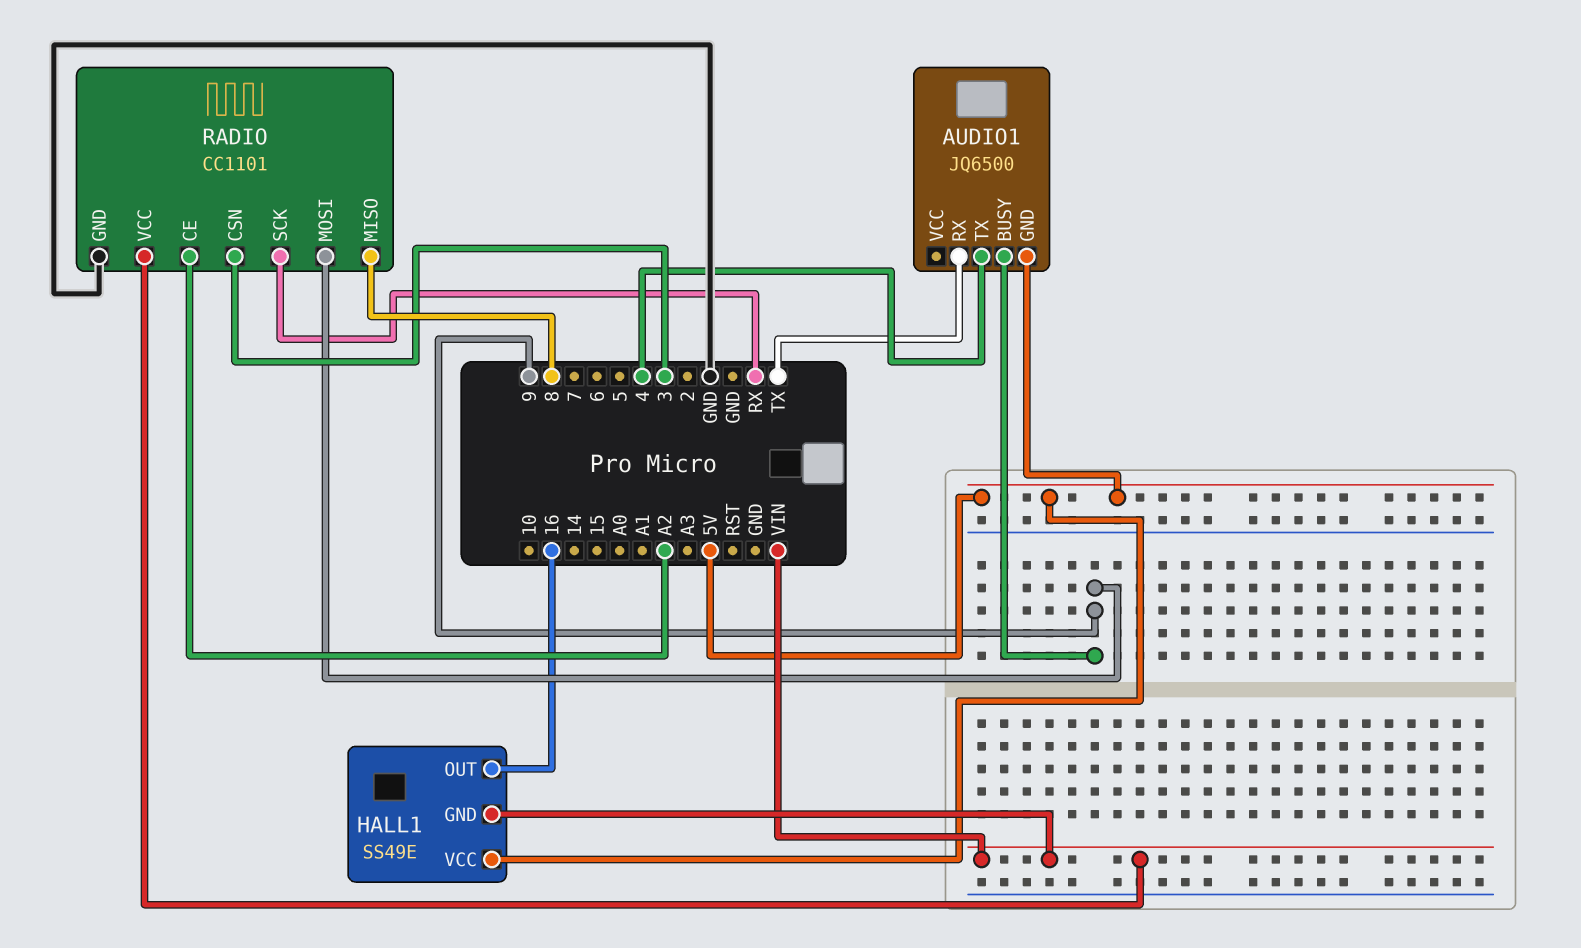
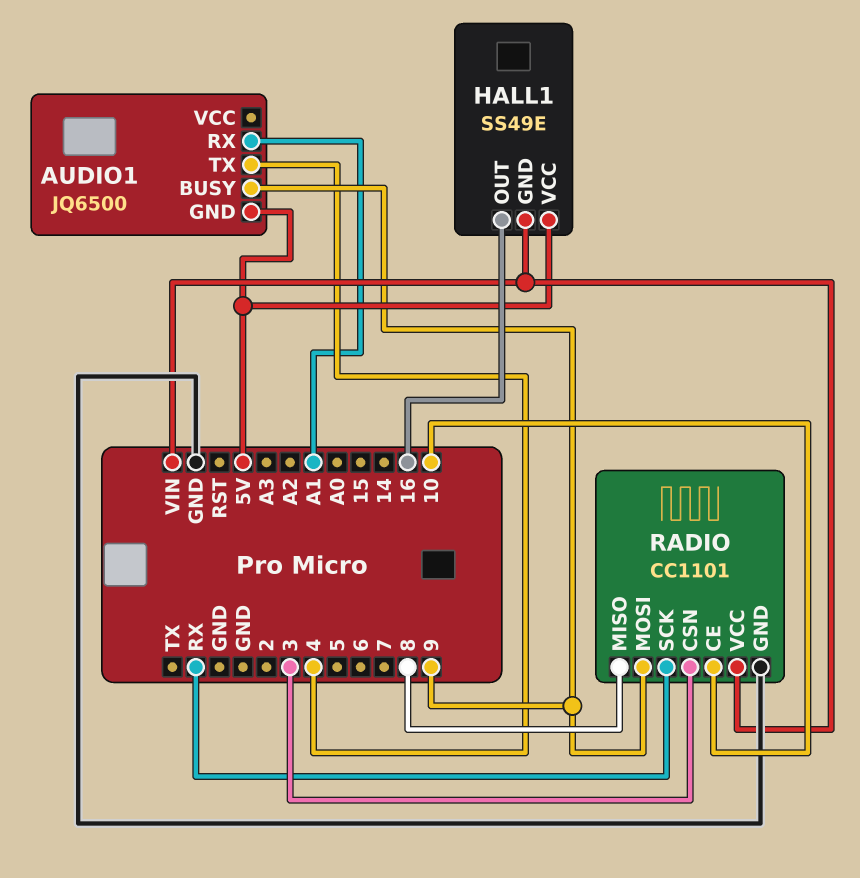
AUDIO1 pin RX: TX -> A1
RADIO pin CE: A2 -> 10

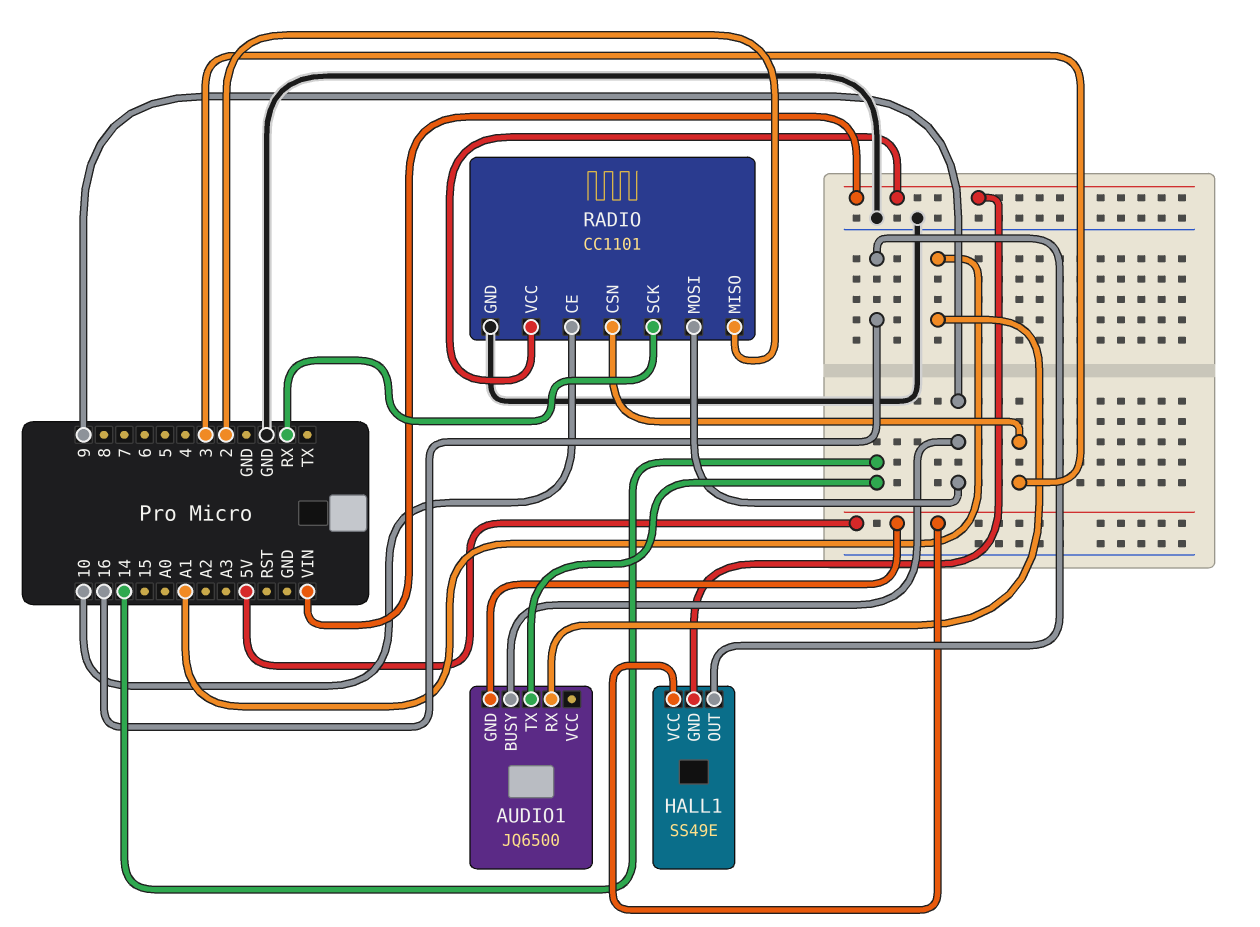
AUDIO1 pin TX: 4 -> 14
RADIO pin MISO: 8 -> 2

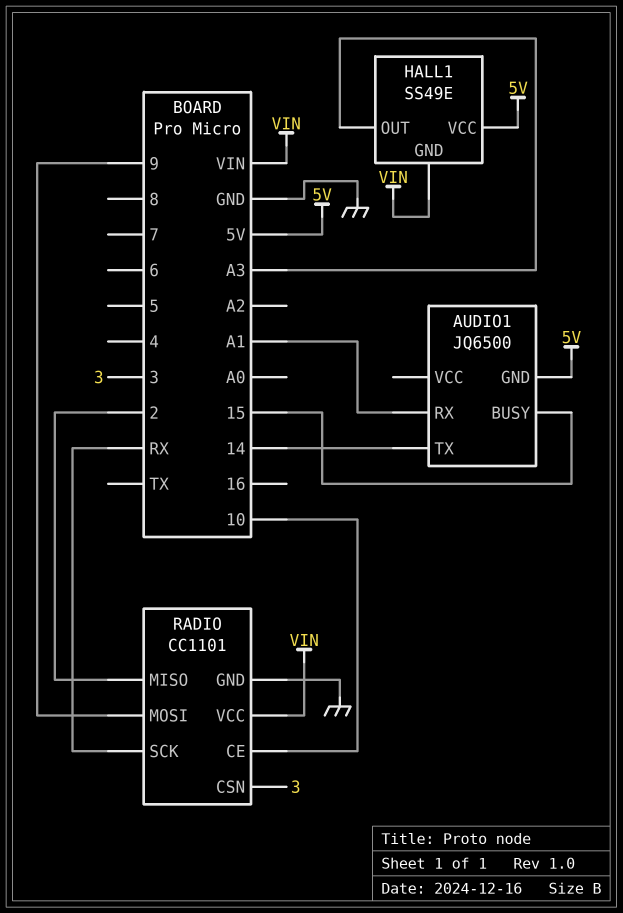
AUDIO1 pin BUSY: 9 -> 15
HALL1 pin OUT: 16 -> A3

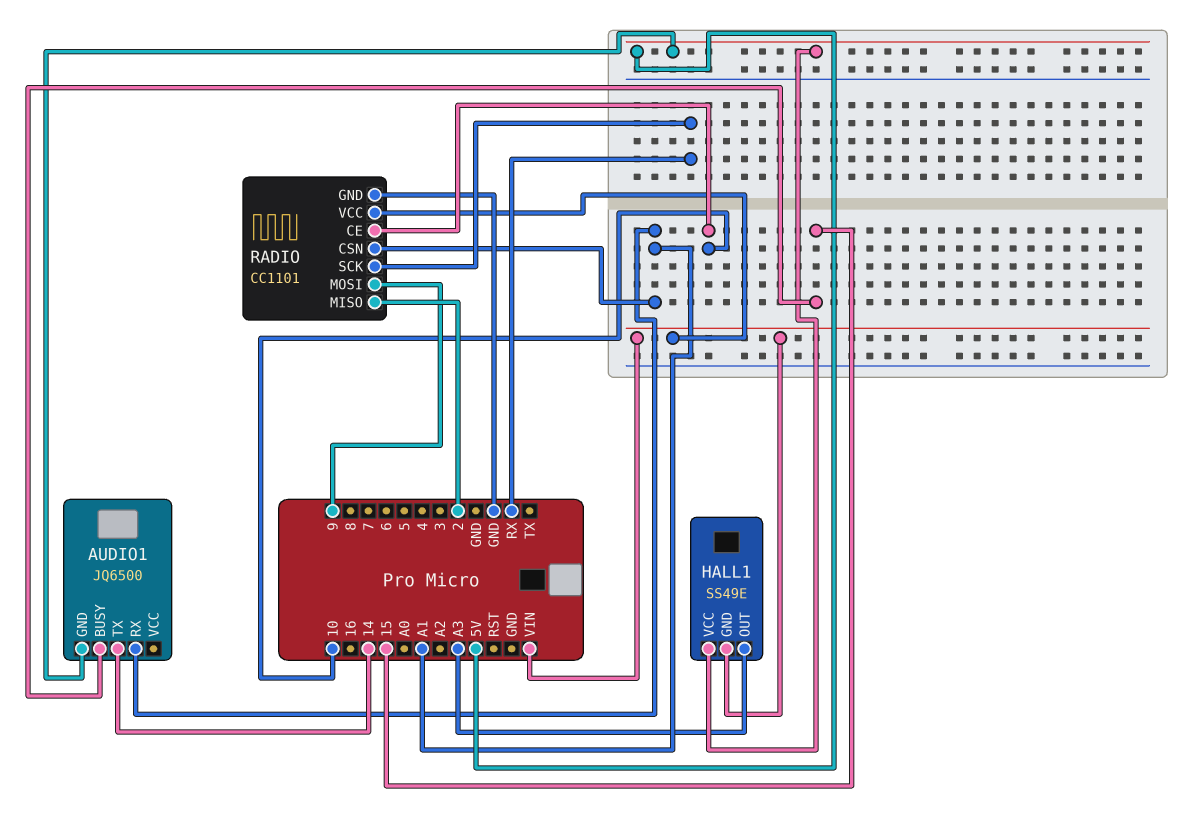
RADIO pin CSN: 3 -> A1

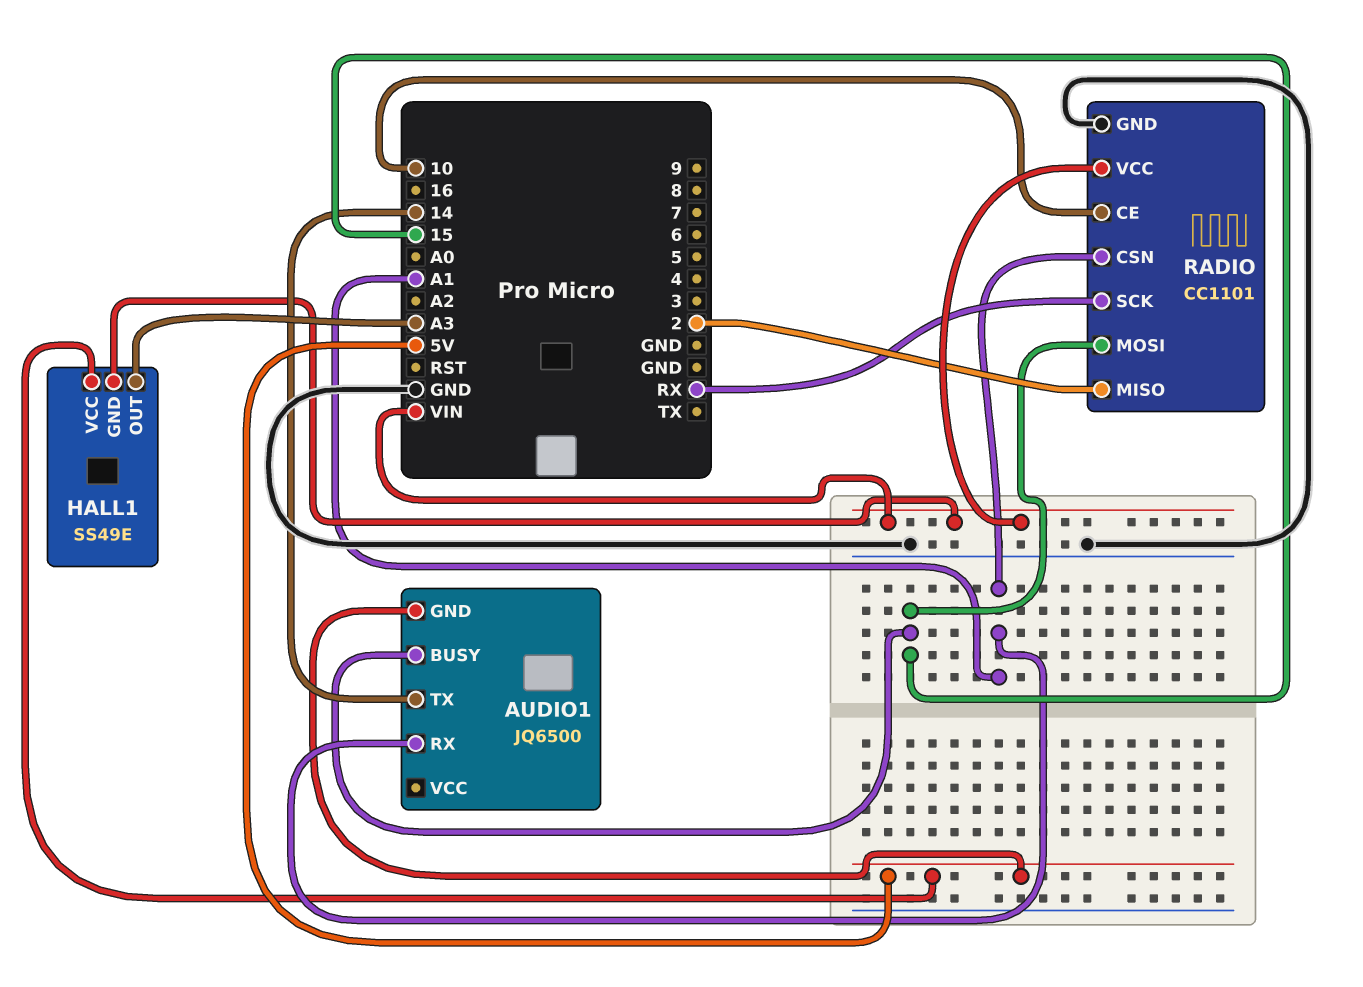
RADIO pin MOSI: 9 -> 15

